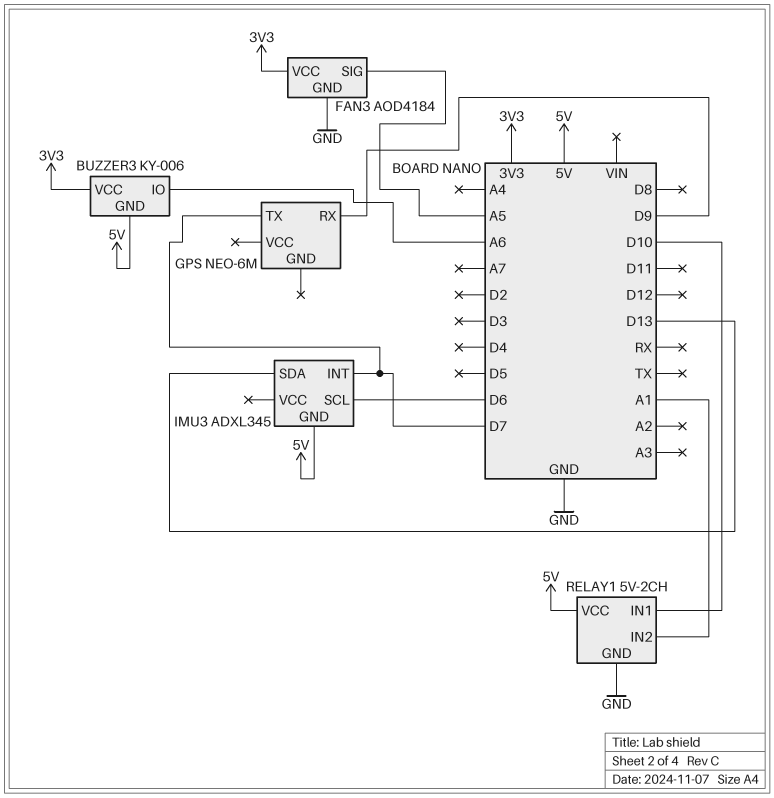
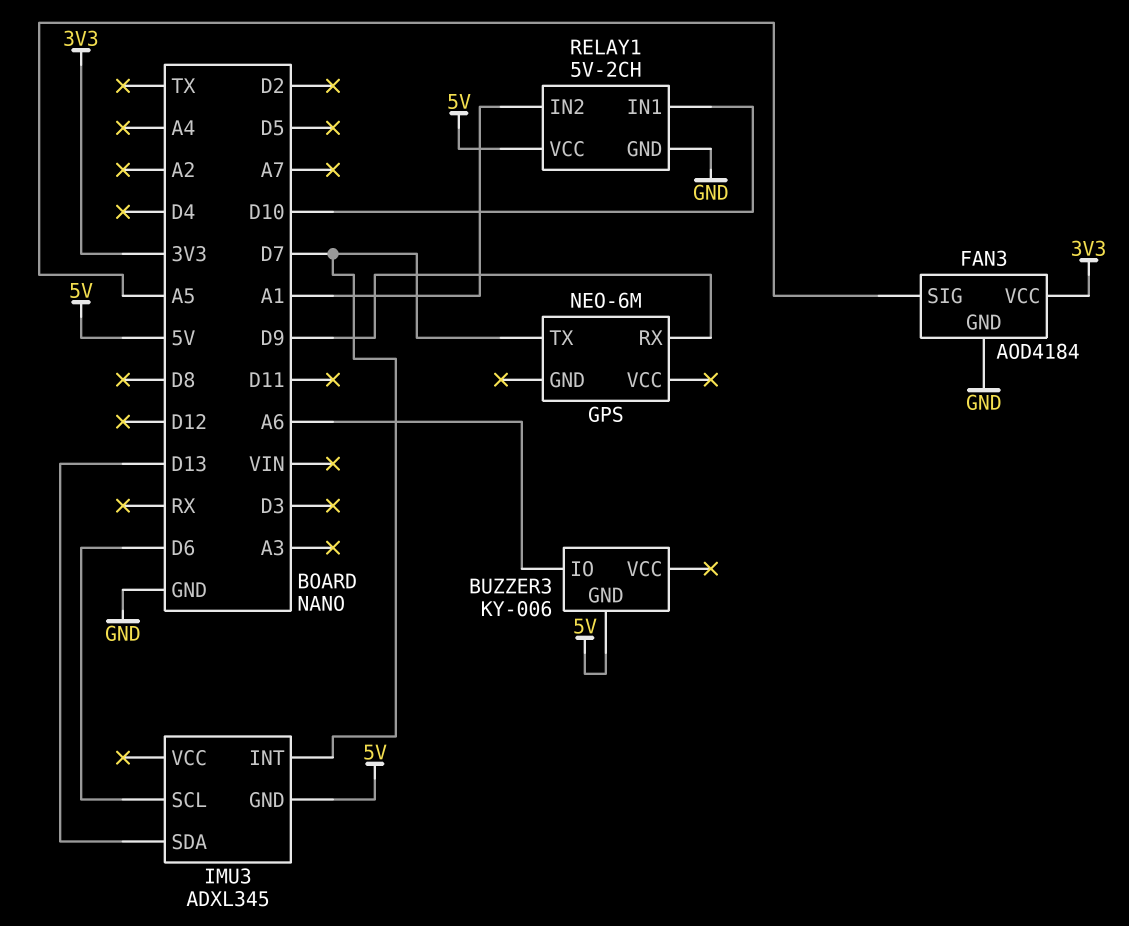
BUZZER3 pin VCC: 3V3 -> none

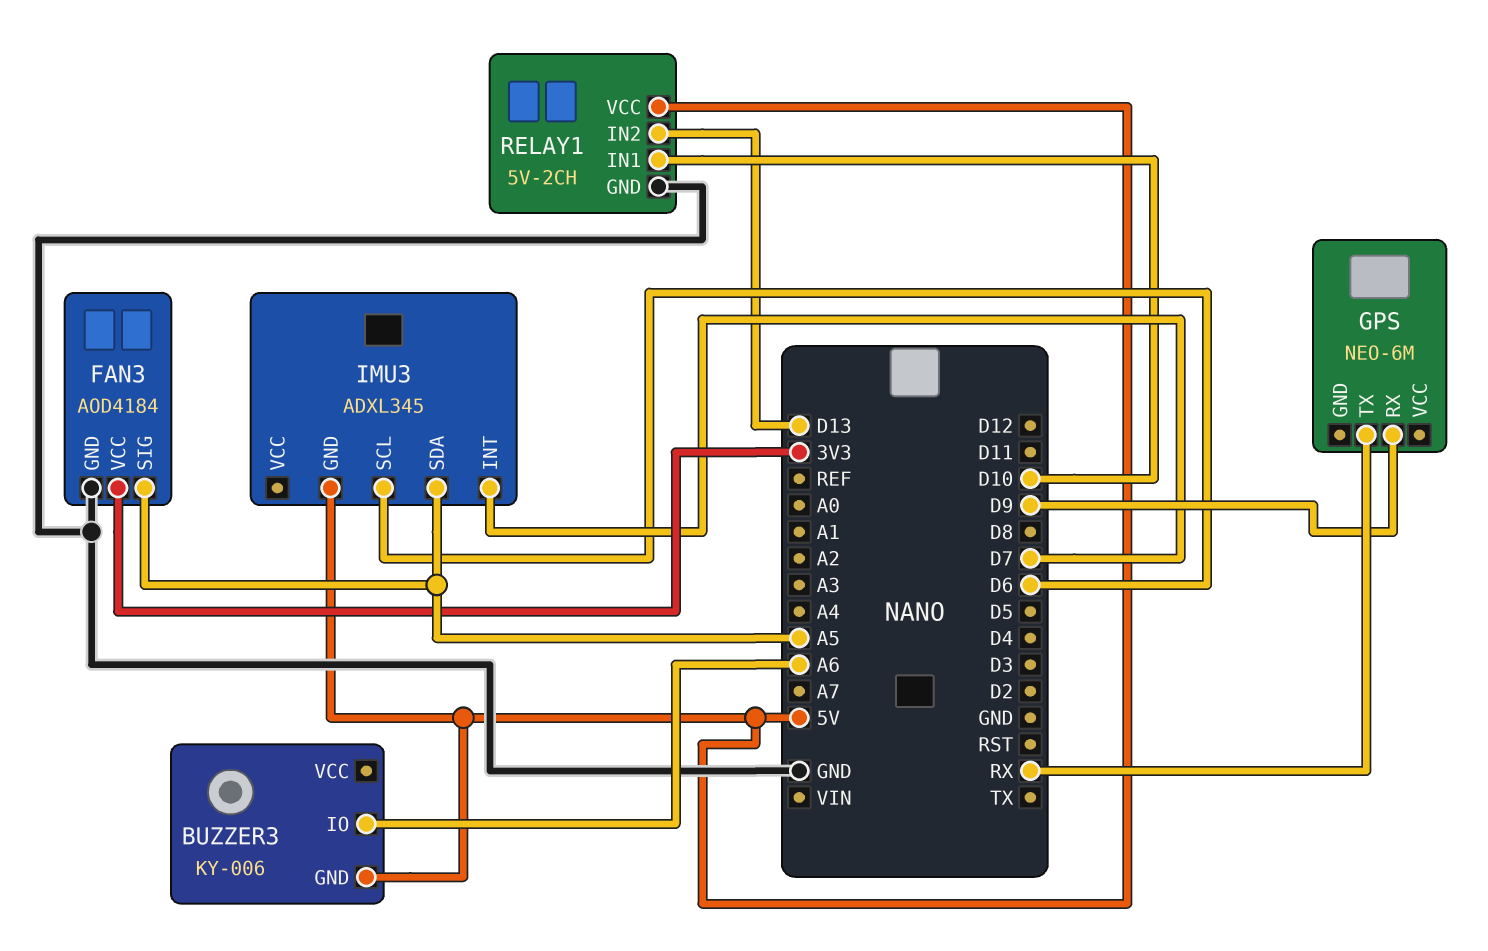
GPS pin TX: D7 -> RX
IMU3 pin SDA: D13 -> A5
RELAY1 pin IN2: A1 -> D13

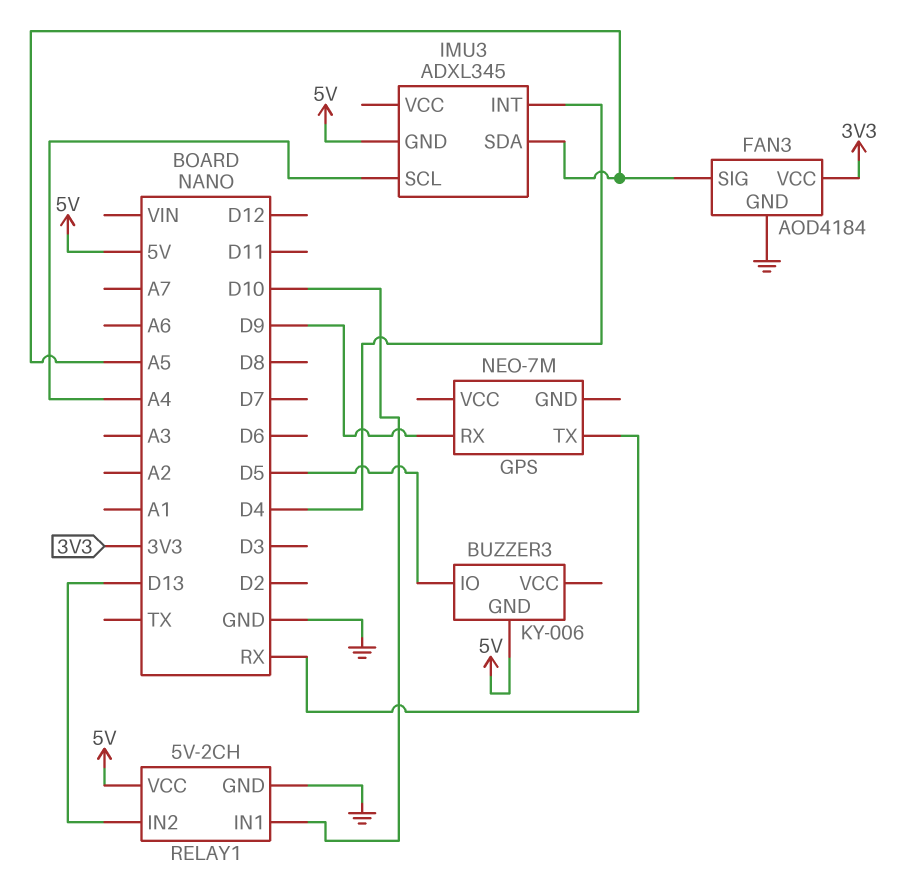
BUZZER3 pin IO: A6 -> D5
GPS: NEO-6M -> NEO-7M
IMU3 pin INT: D7 -> D4
IMU3 pin SCL: D6 -> A4

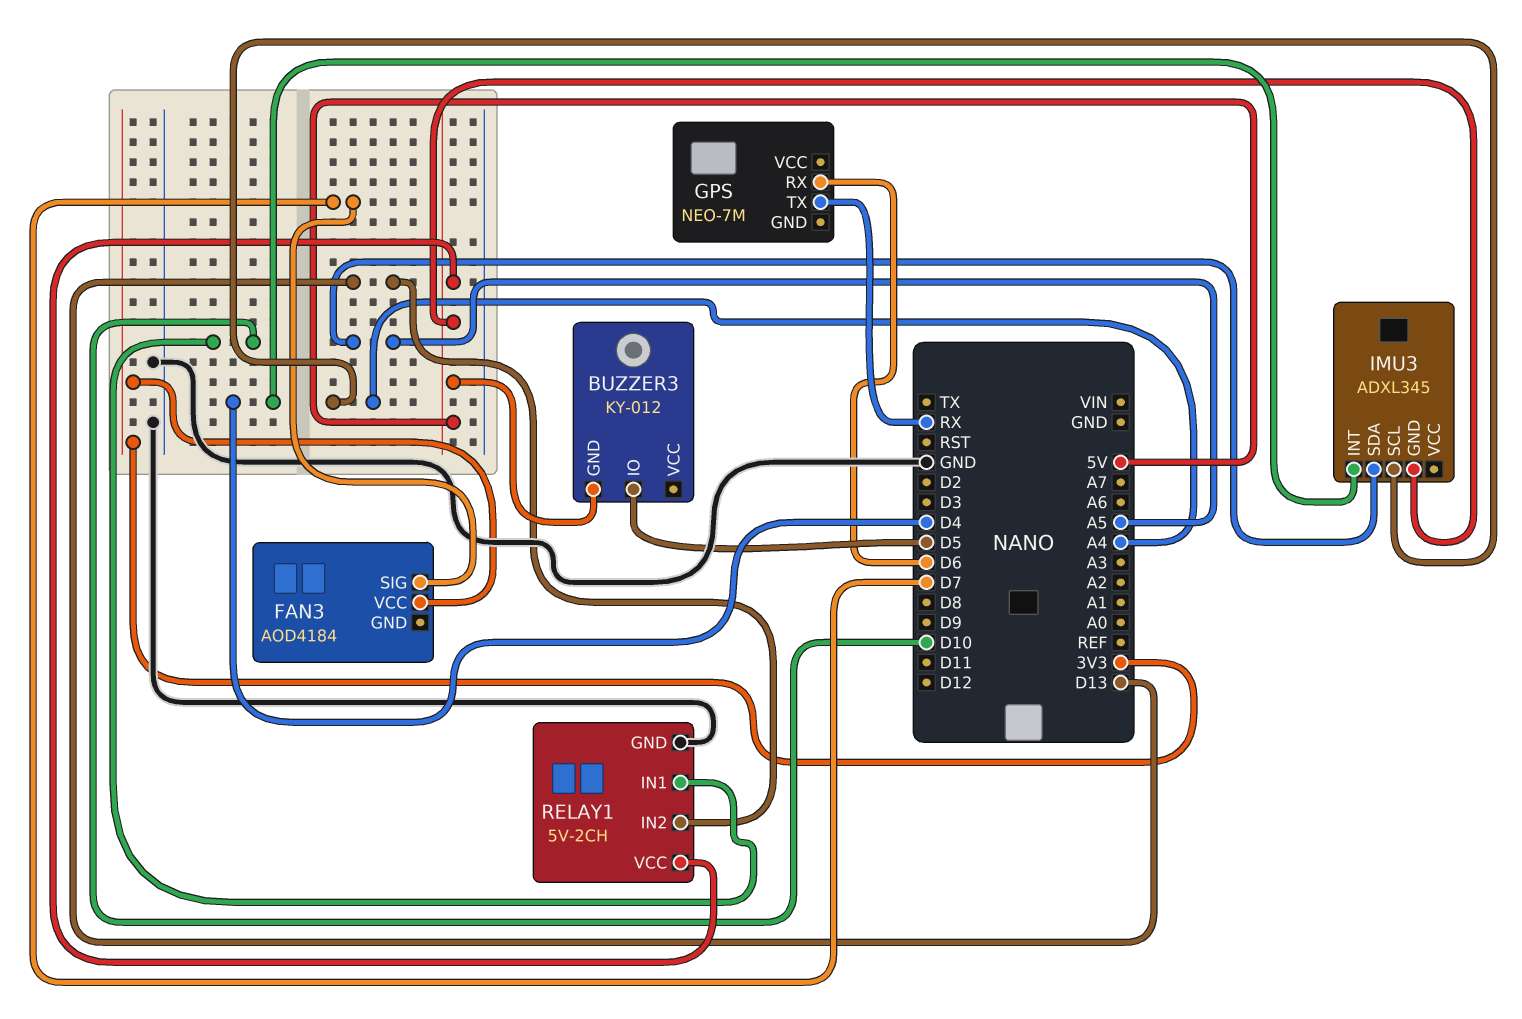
BUZZER3: KY-006 -> KY-012
FAN3 pin GND: GND -> none
FAN3 pin SIG: A5 -> D7
GPS pin RX: D9 -> D6

